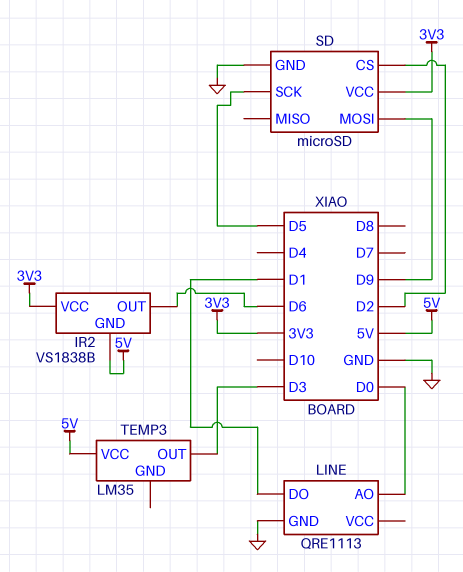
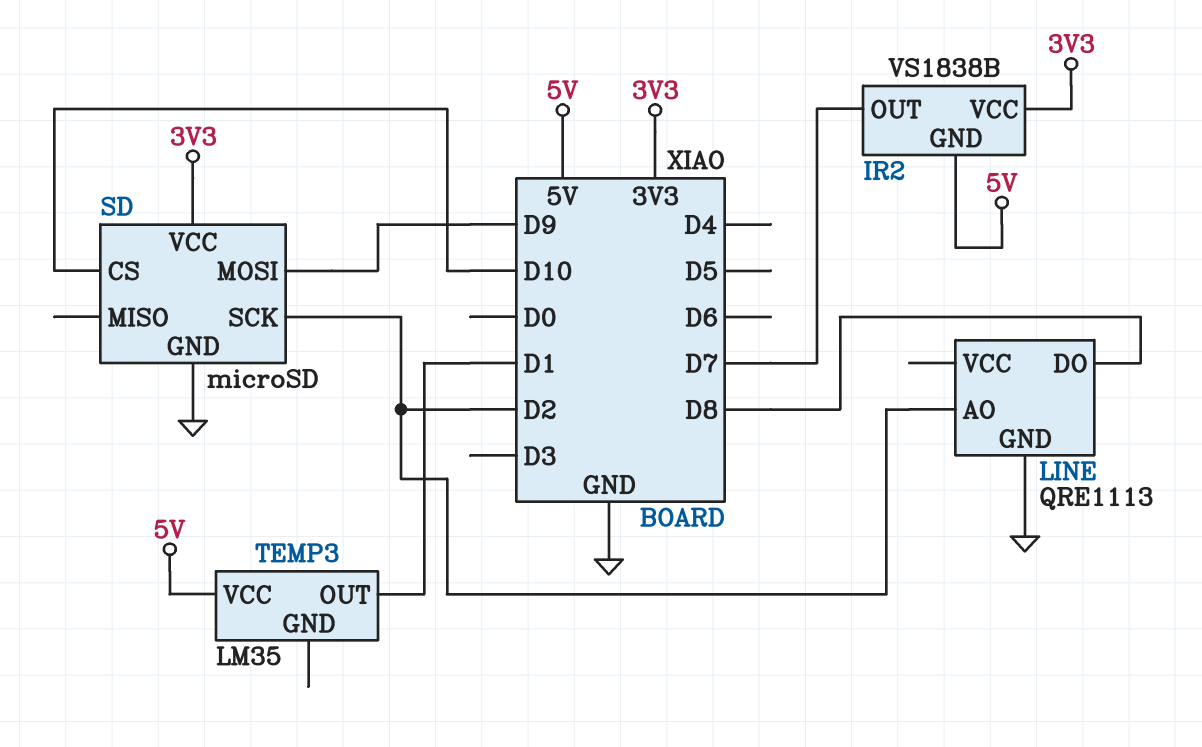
IR2 pin OUT: D6 -> D7
LINE pin AO: D0 -> D2
LINE pin DO: D1 -> D8
SD pin CS: D2 -> D10
SD pin SCK: D5 -> D2
TEMP3 pin OUT: D3 -> D1

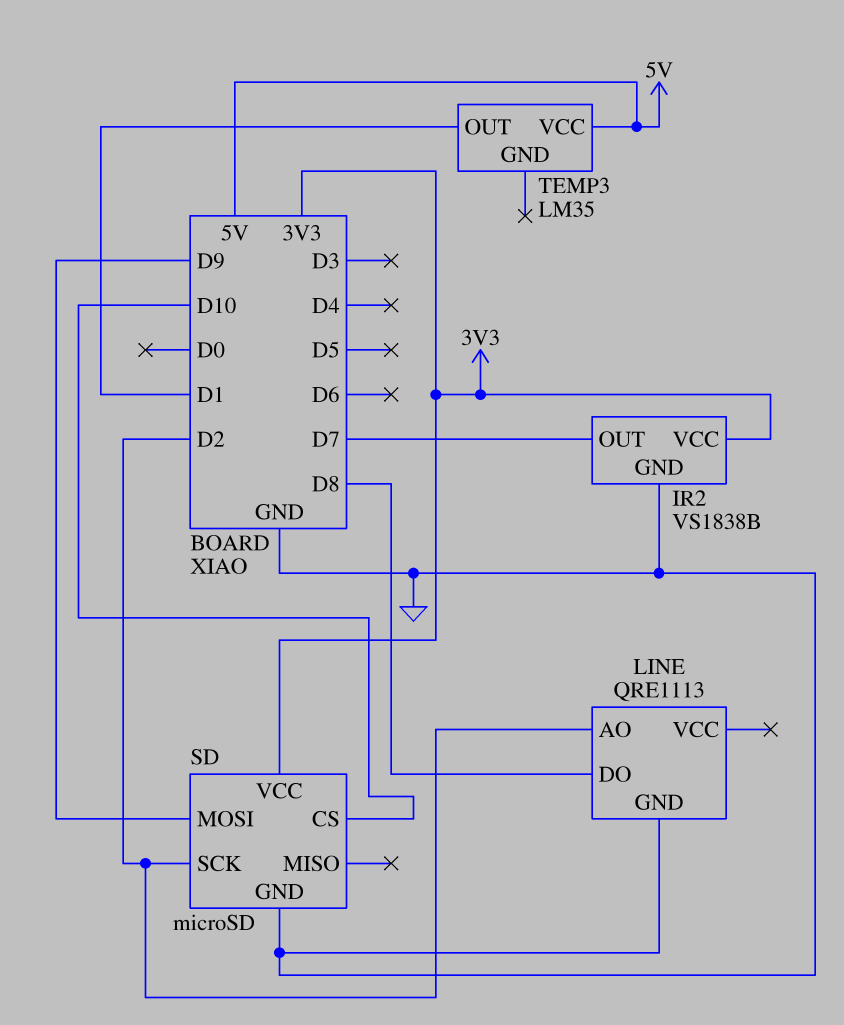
IR2 pin GND: 5V -> GND

